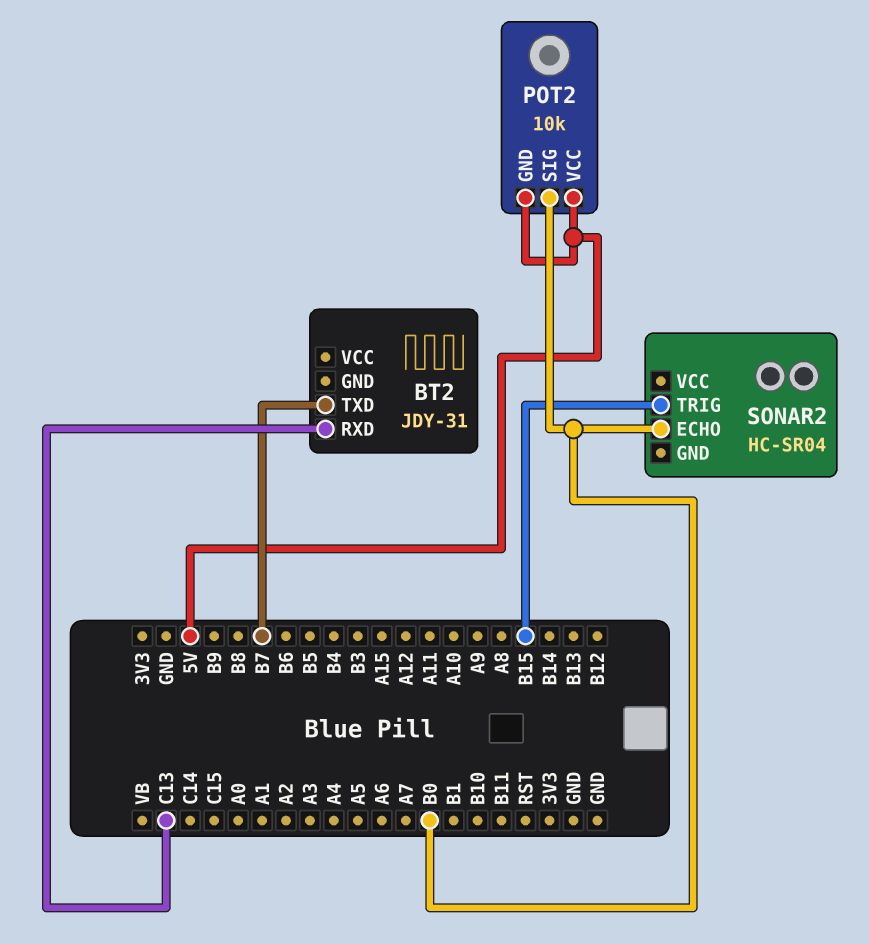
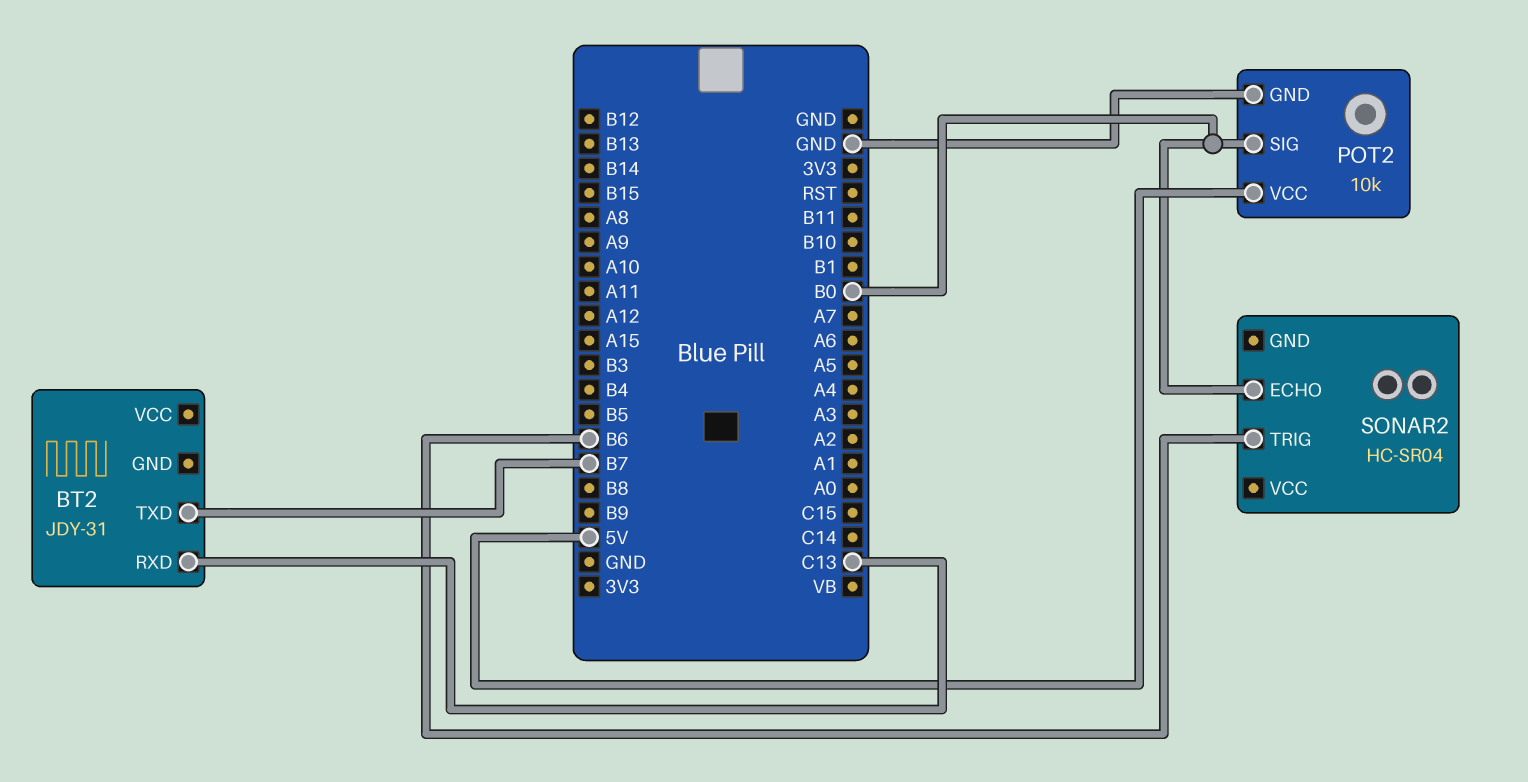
POT2 pin GND: 5V -> GND
SONAR2 pin TRIG: B15 -> B6

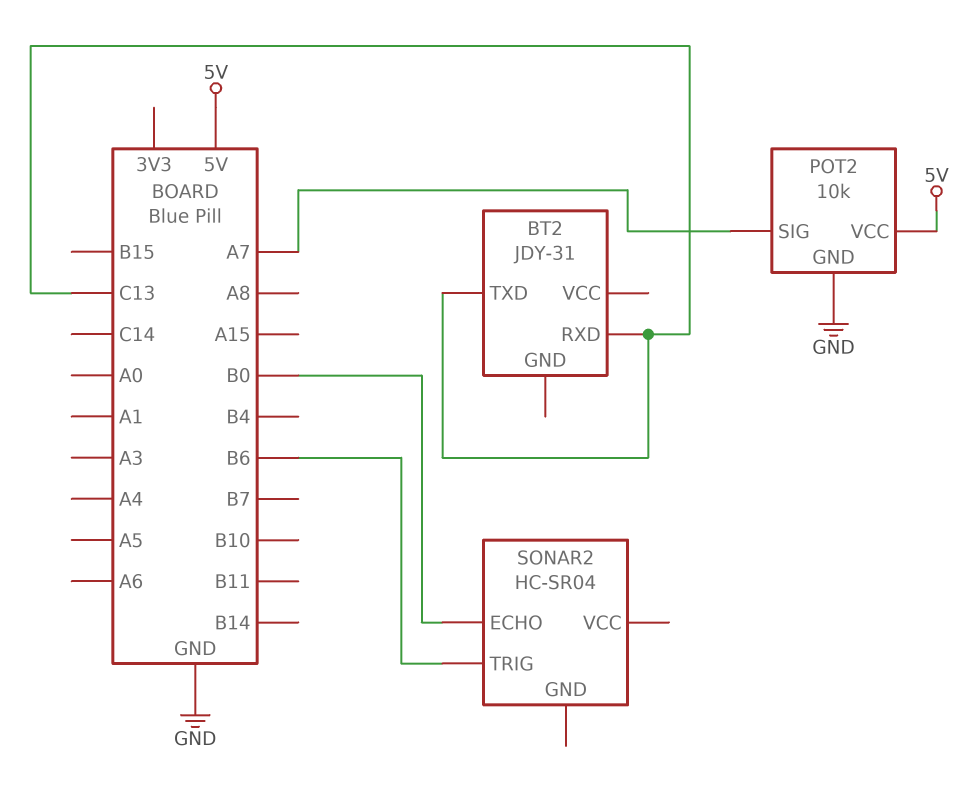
BT2 pin TXD: B7 -> C13
POT2 pin SIG: B0 -> A7

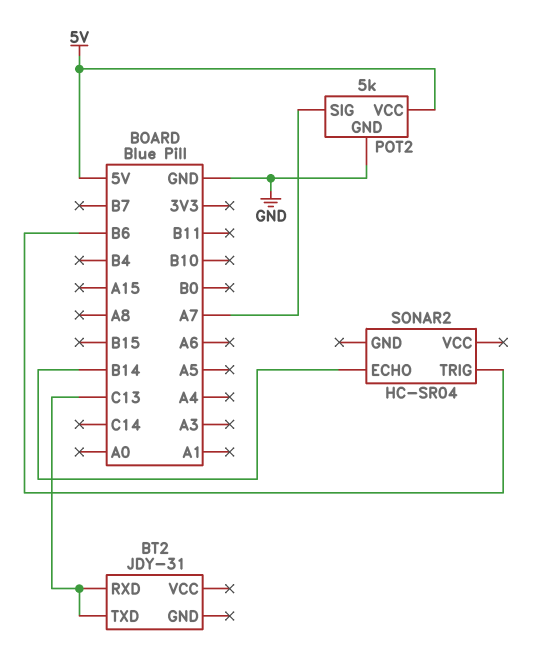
POT2: 10k -> 5k
SONAR2 pin ECHO: B0 -> B14

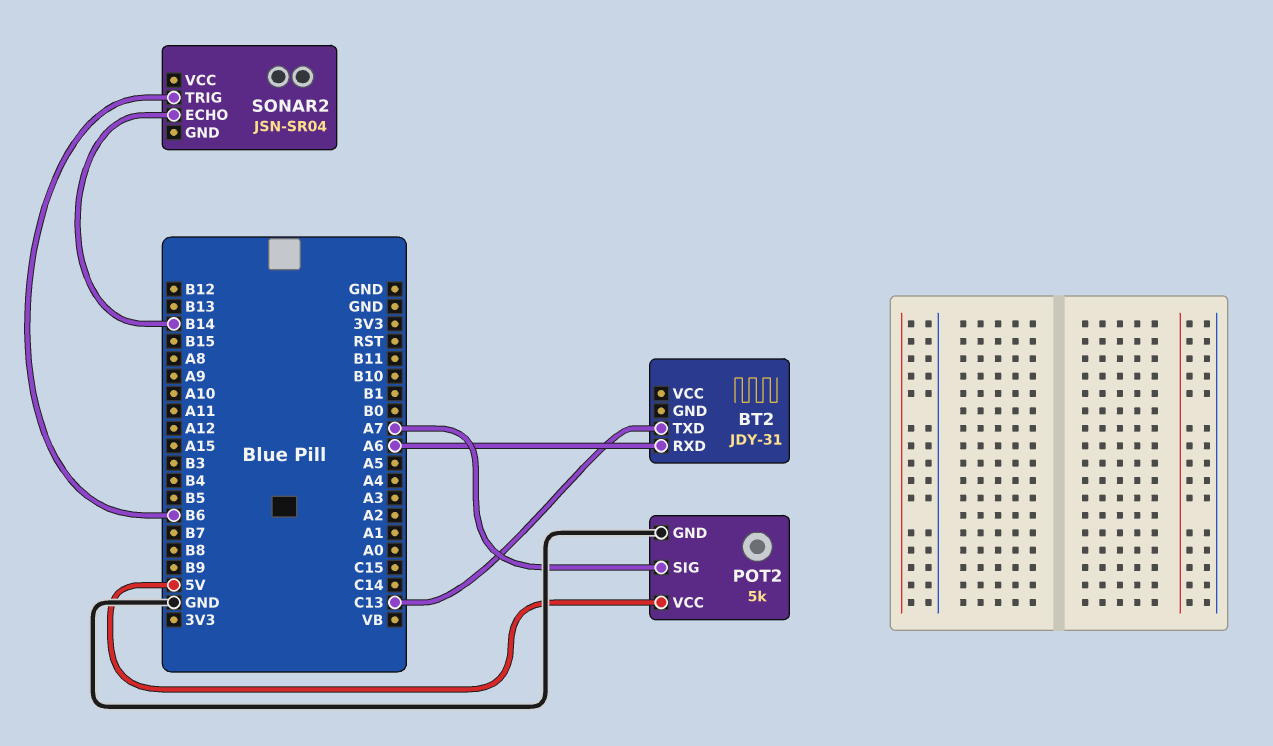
BT2 pin RXD: C13 -> A6
SONAR2: HC-SR04 -> JSN-SR04

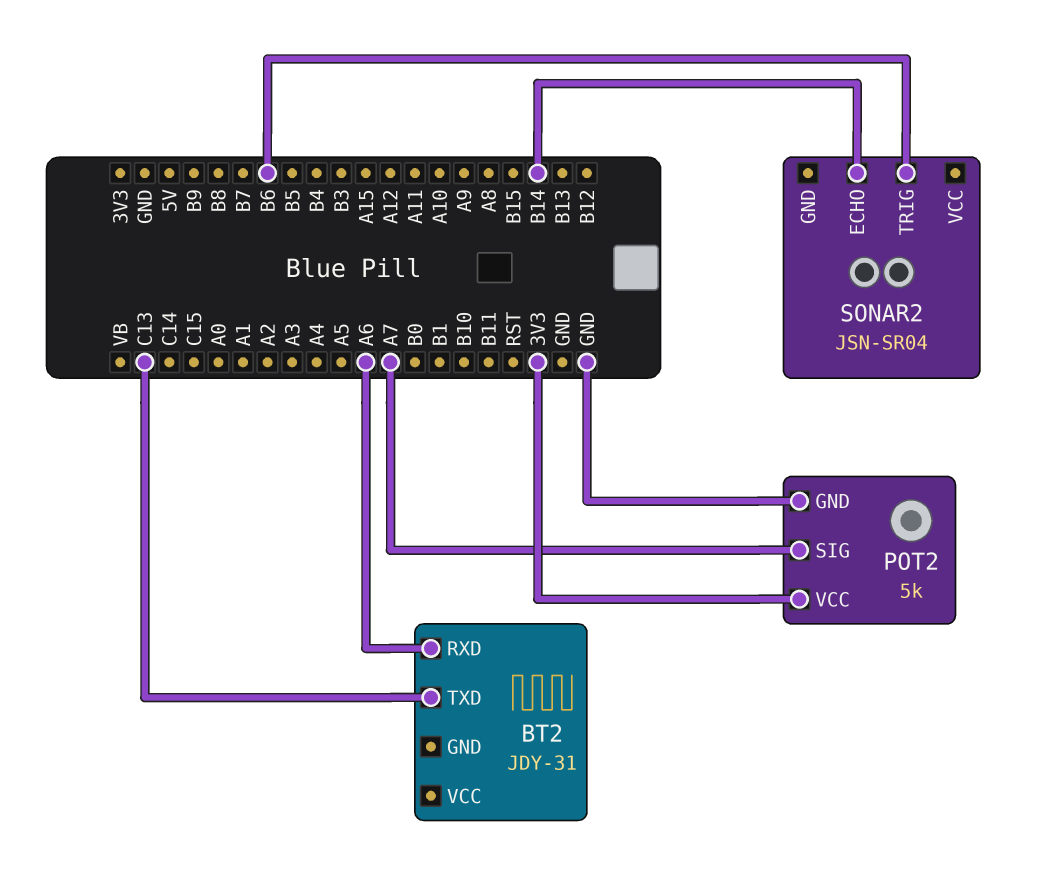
POT2 pin VCC: 5V -> 3V3

